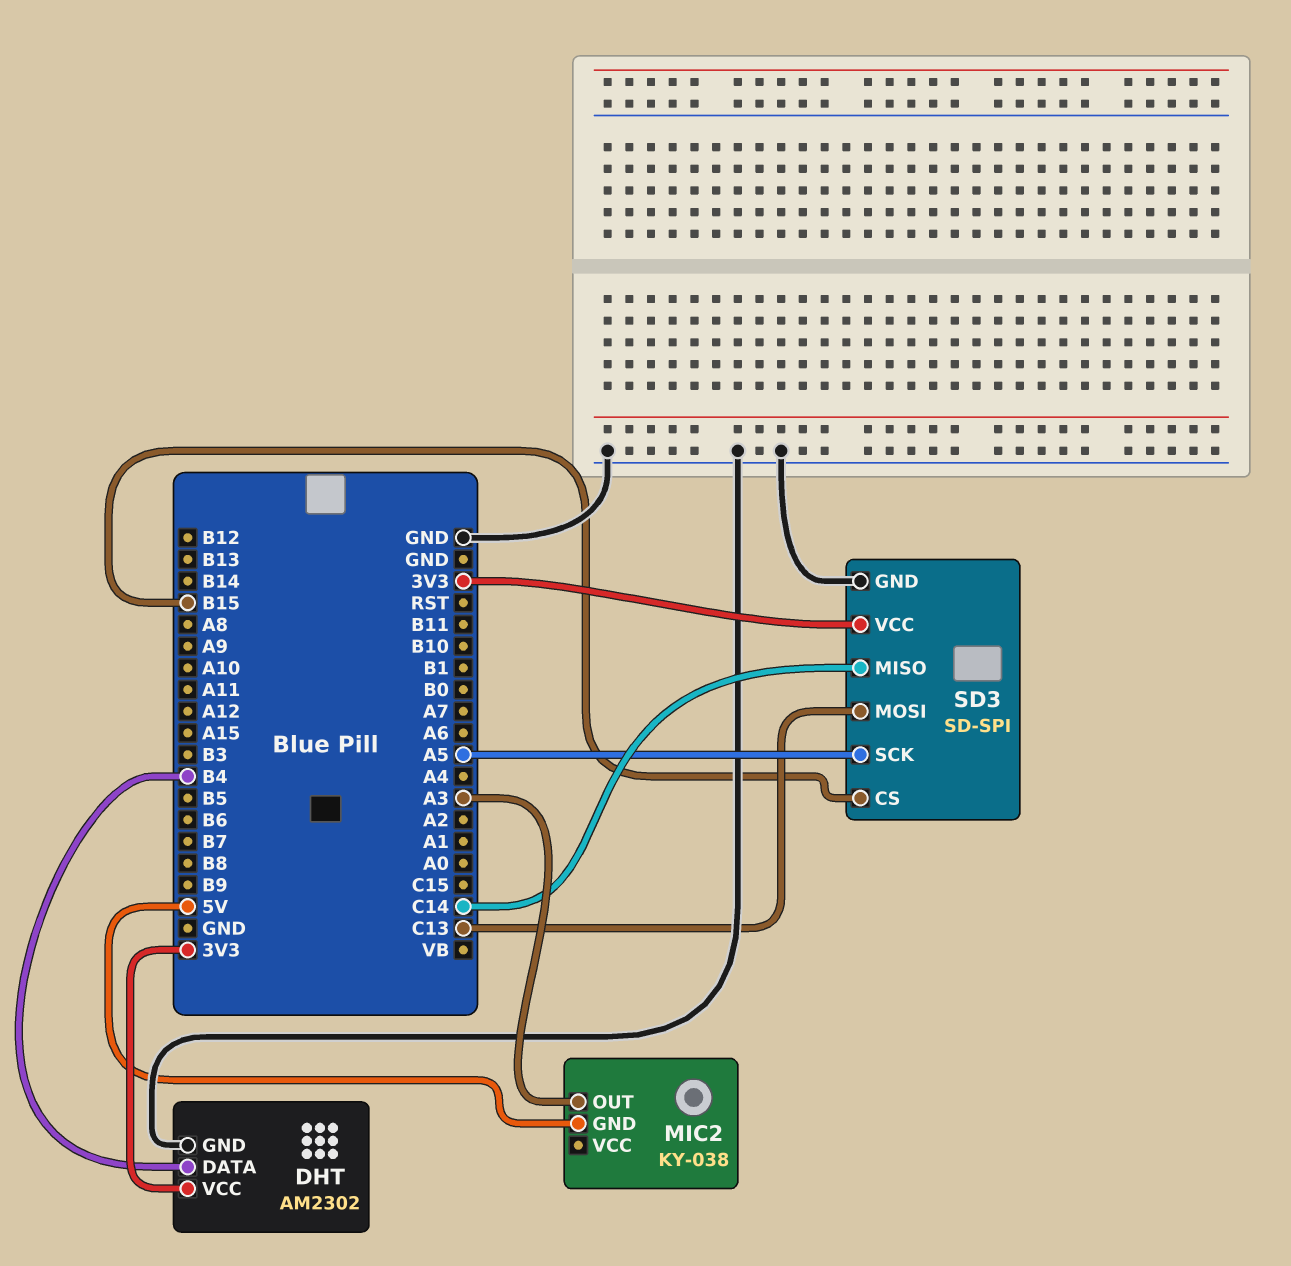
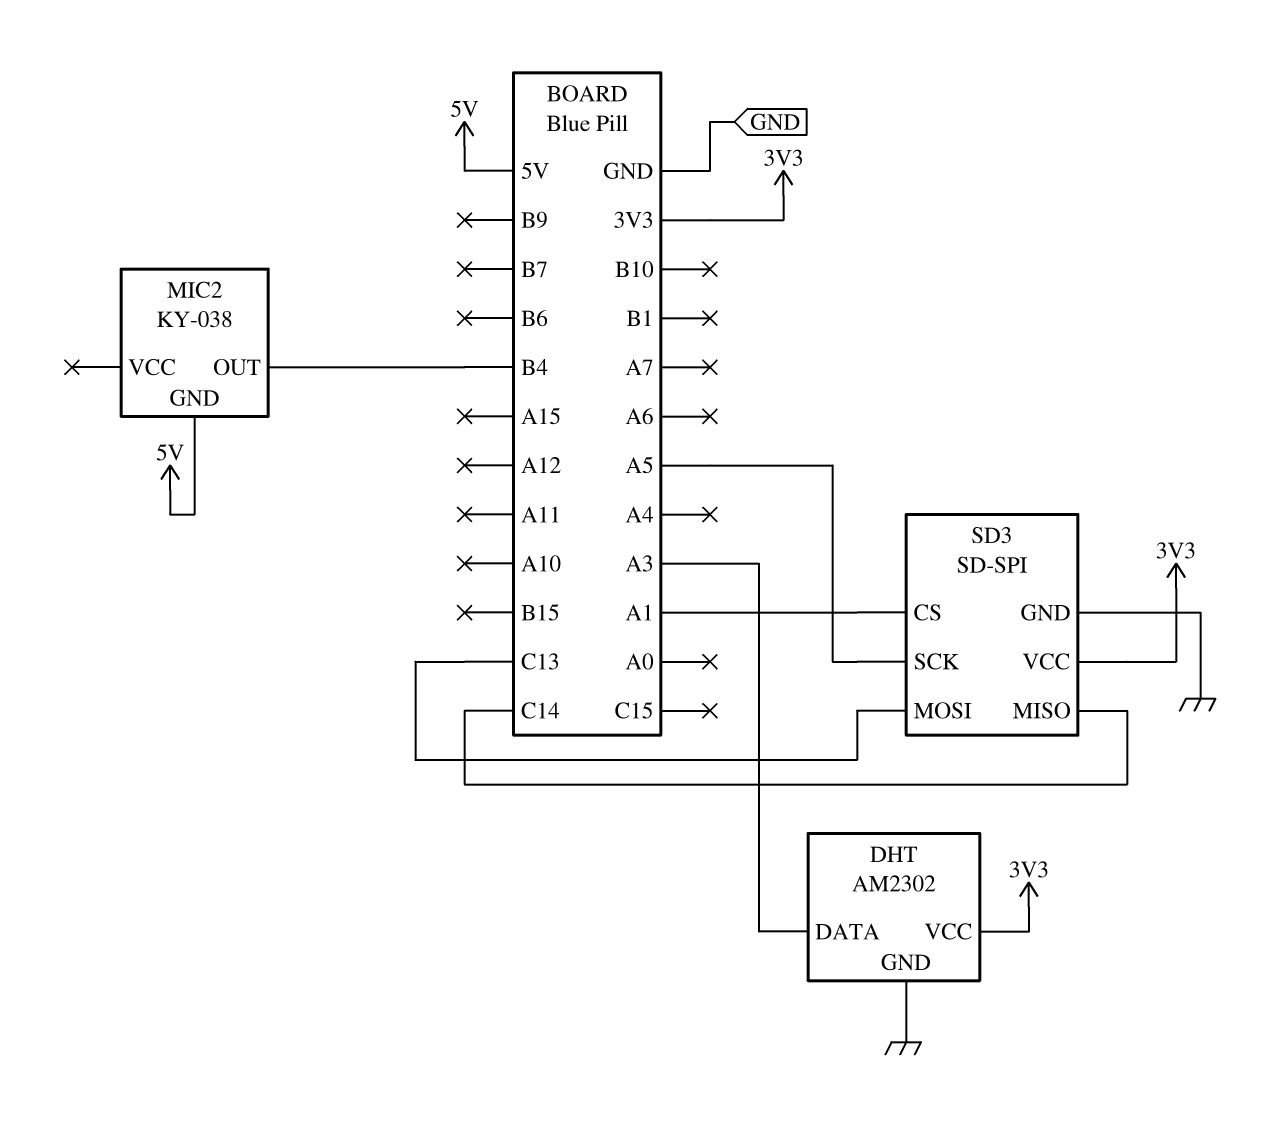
DHT pin DATA: B4 -> A3
MIC2 pin OUT: A3 -> B4
SD3 pin CS: B15 -> A1

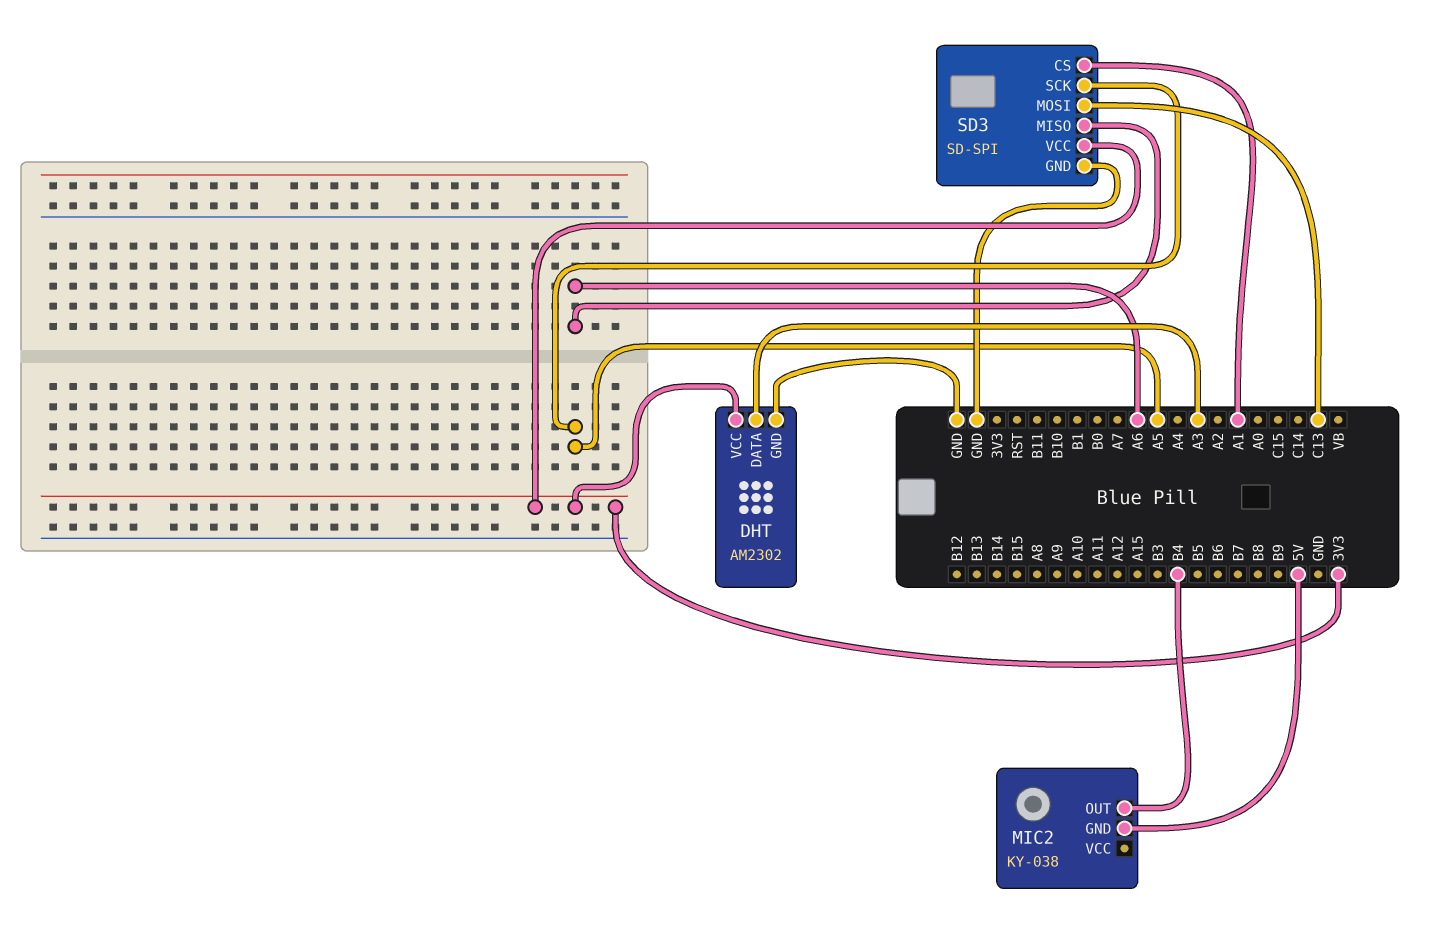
SD3 pin MISO: C14 -> A6

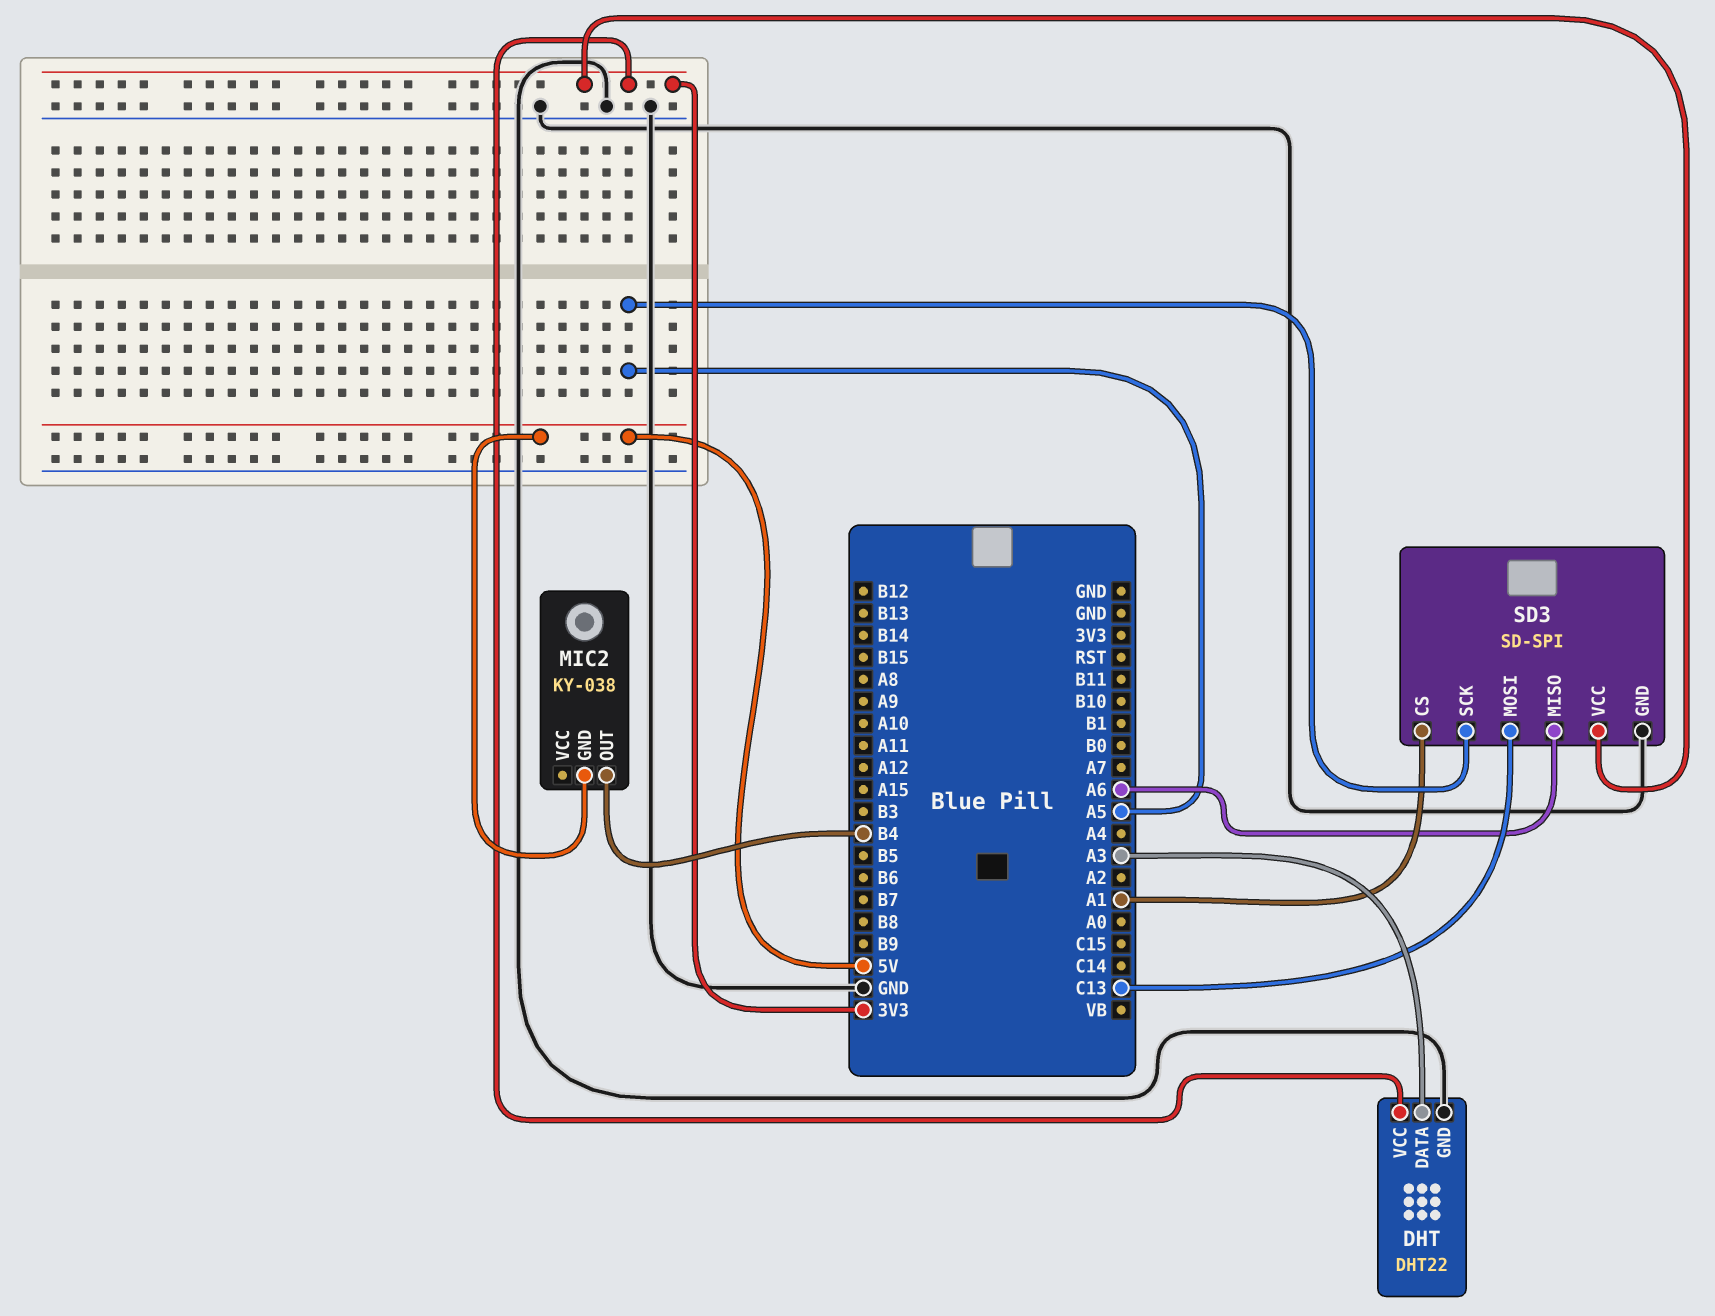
DHT: AM2302 -> DHT22

